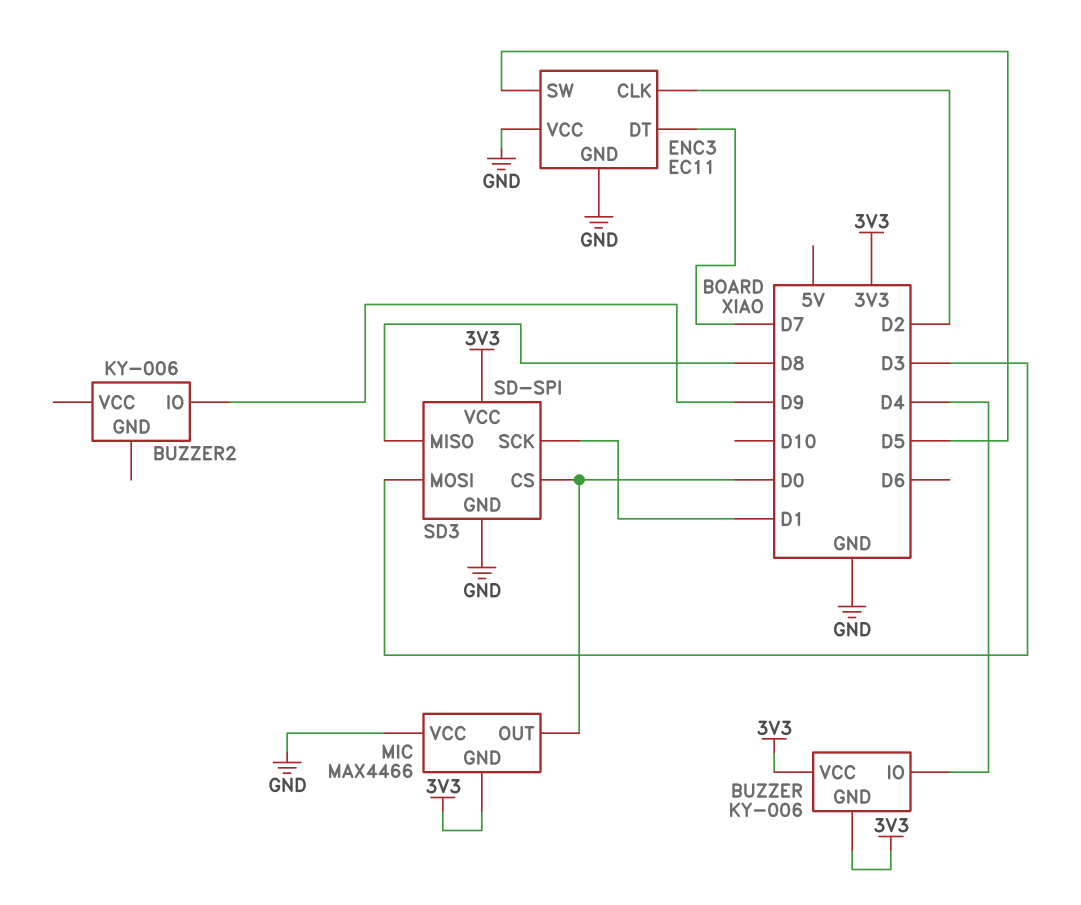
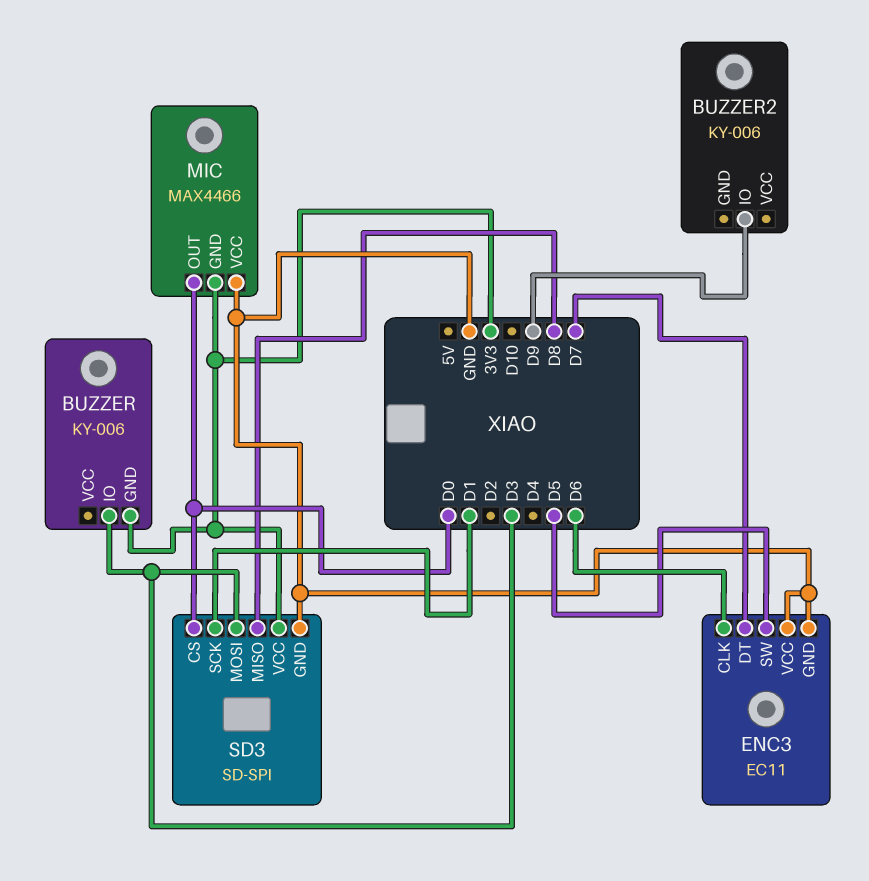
BUZZER pin IO: D4 -> D3
BUZZER pin VCC: 3V3 -> none
ENC3 pin CLK: D2 -> D6

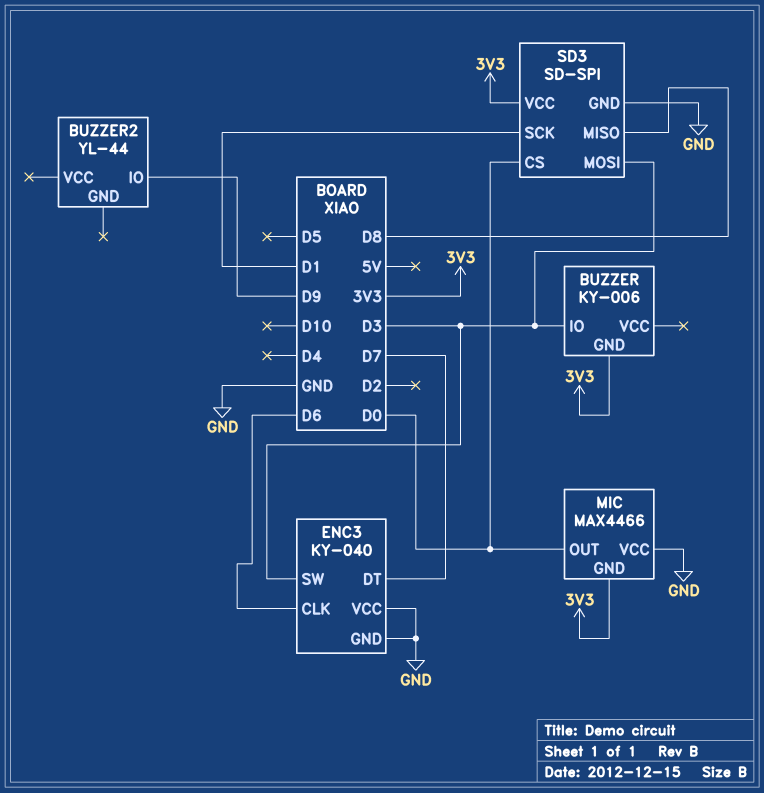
BUZZER2: KY-006 -> YL-44
ENC3: EC11 -> KY-040
ENC3 pin SW: D5 -> D3

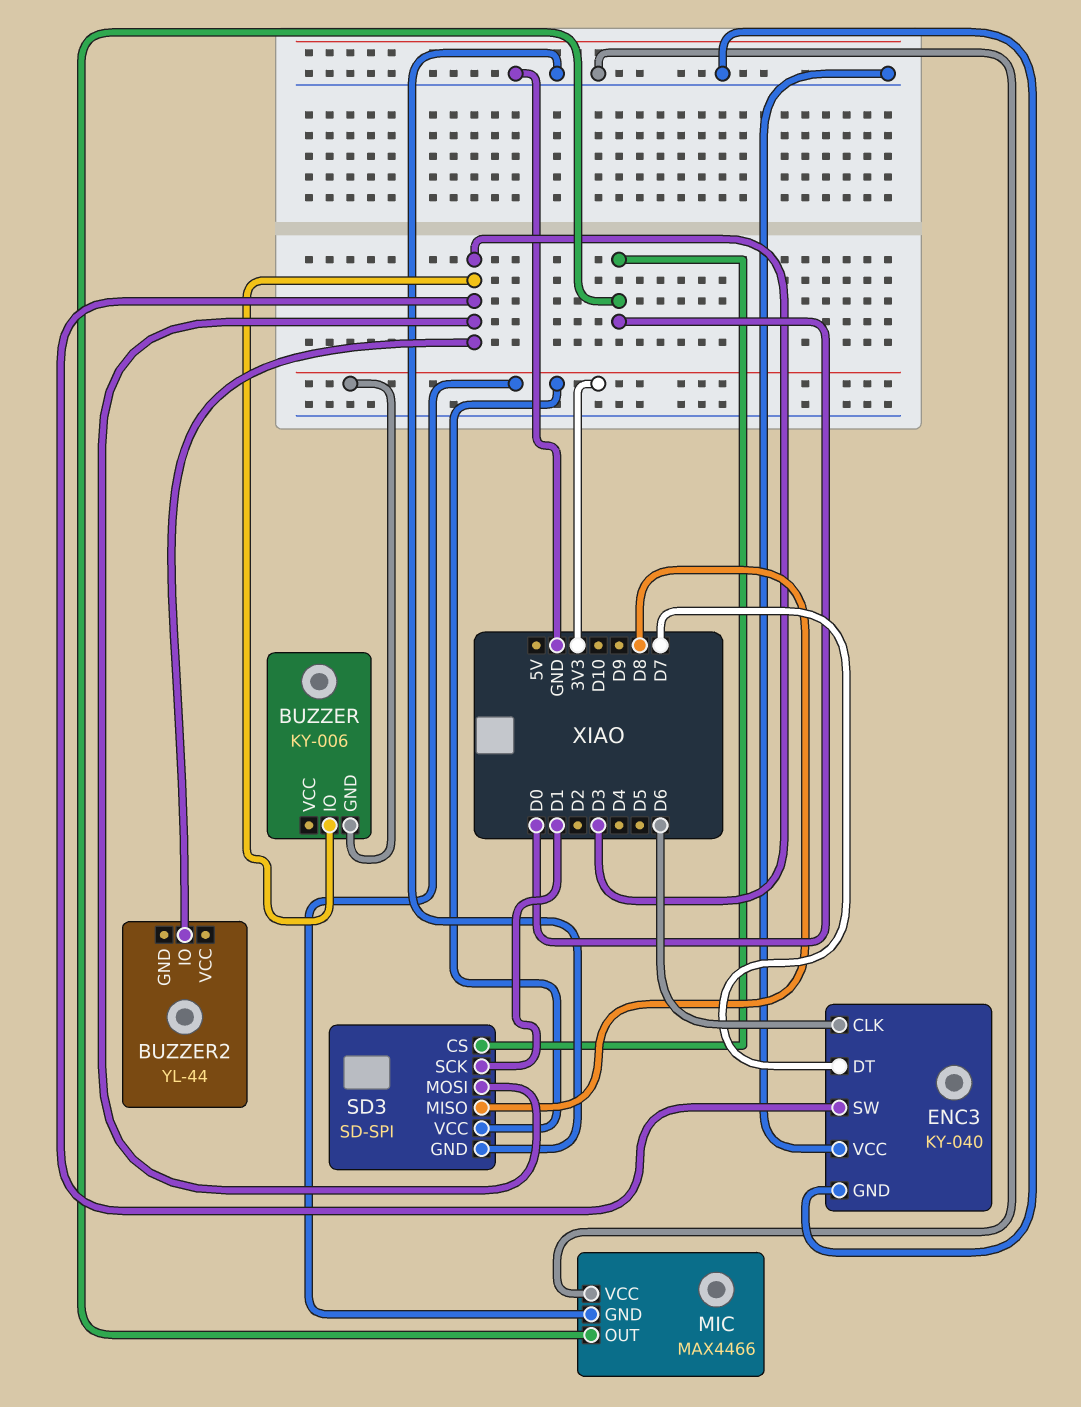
BUZZER2 pin IO: D9 -> D3

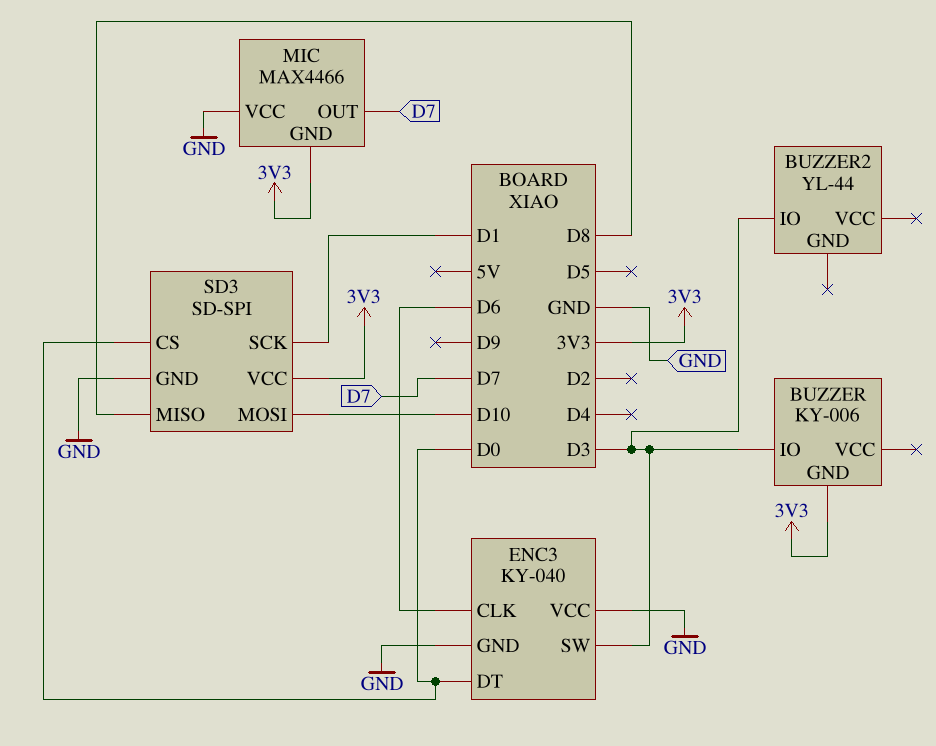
ENC3 pin DT: D7 -> D0
MIC pin OUT: D0 -> D7
SD3 pin MOSI: D3 -> D10

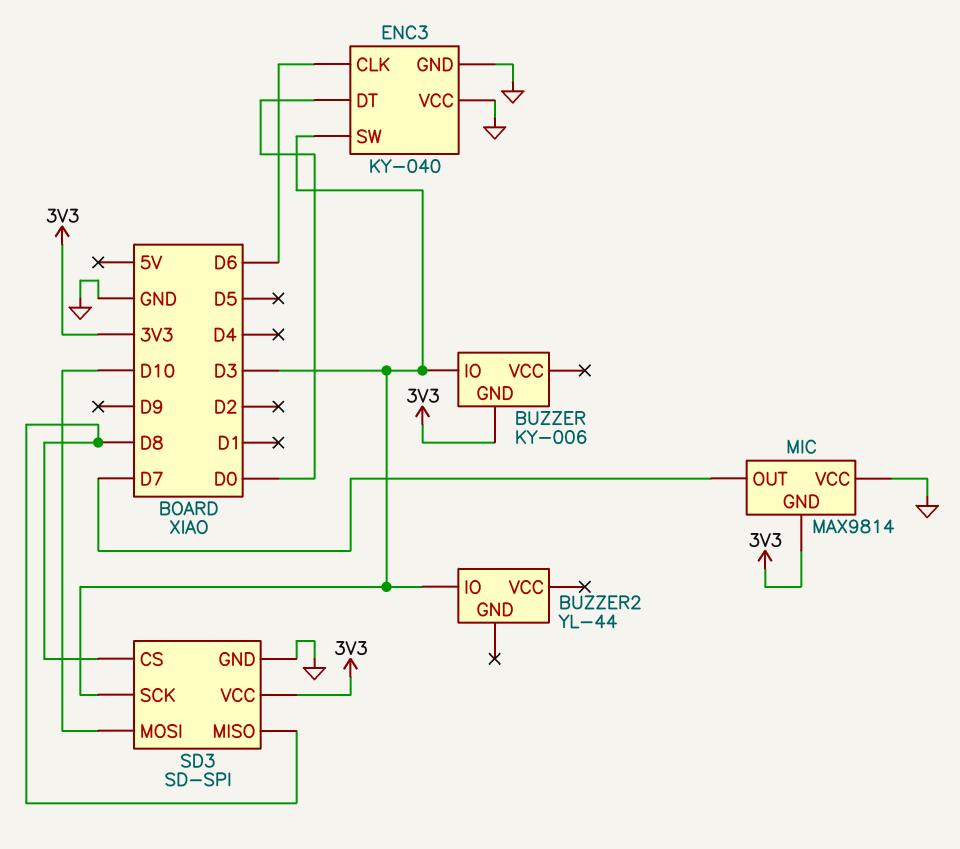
MIC: MAX4466 -> MAX9814
SD3 pin CS: D0 -> D8
SD3 pin SCK: D1 -> D3

